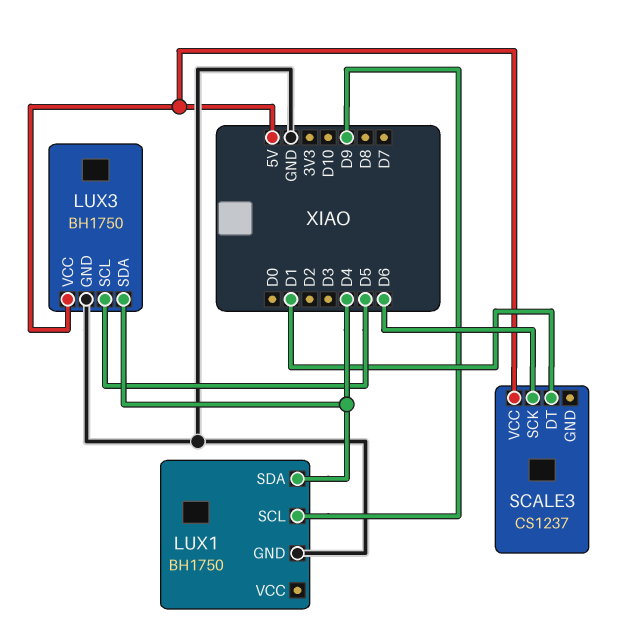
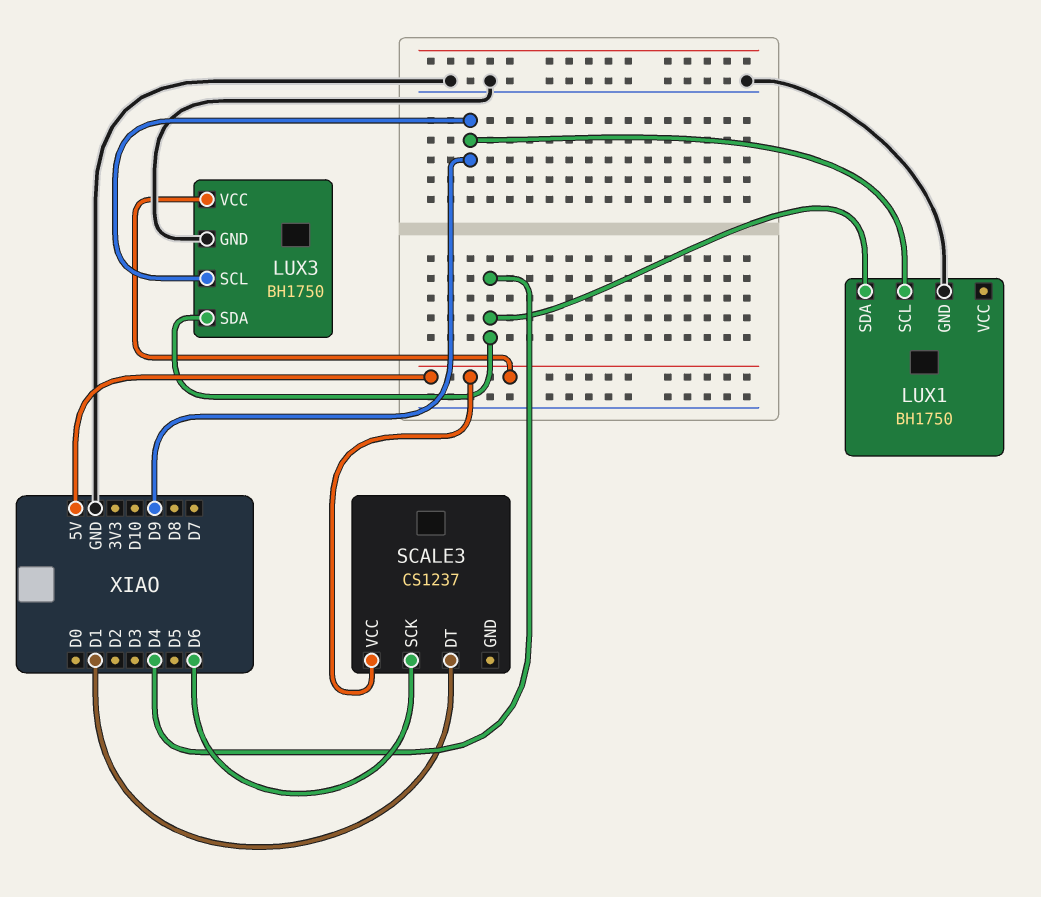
LUX3 pin SCL: D5 -> D9

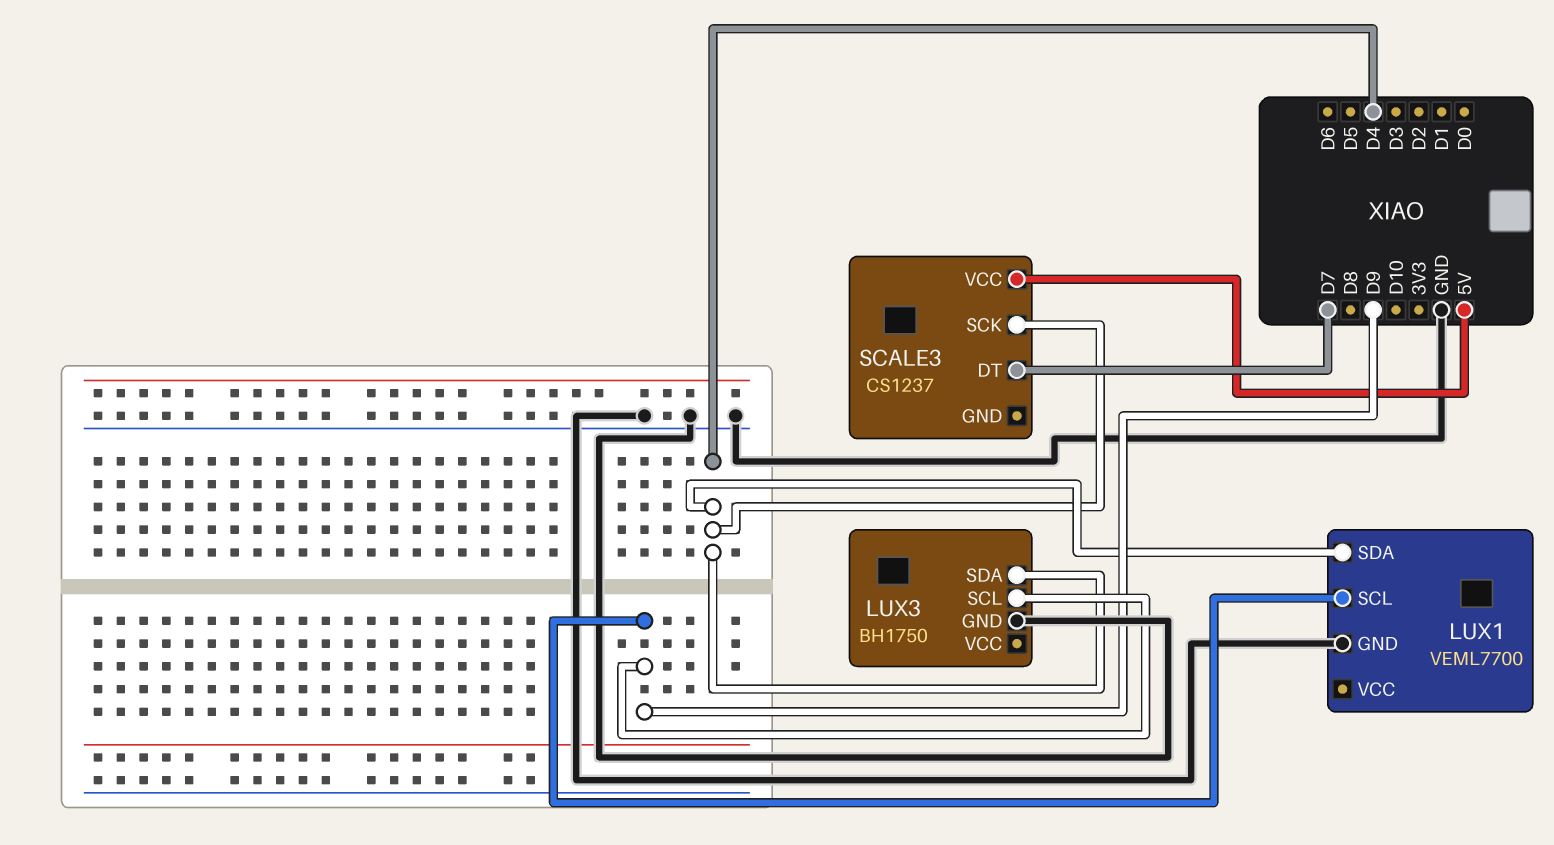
LUX1: BH1750 -> VEML7700
LUX3 pin VCC: 5V -> none
SCALE3 pin DT: D1 -> D7
SCALE3 pin SCK: D6 -> D4

